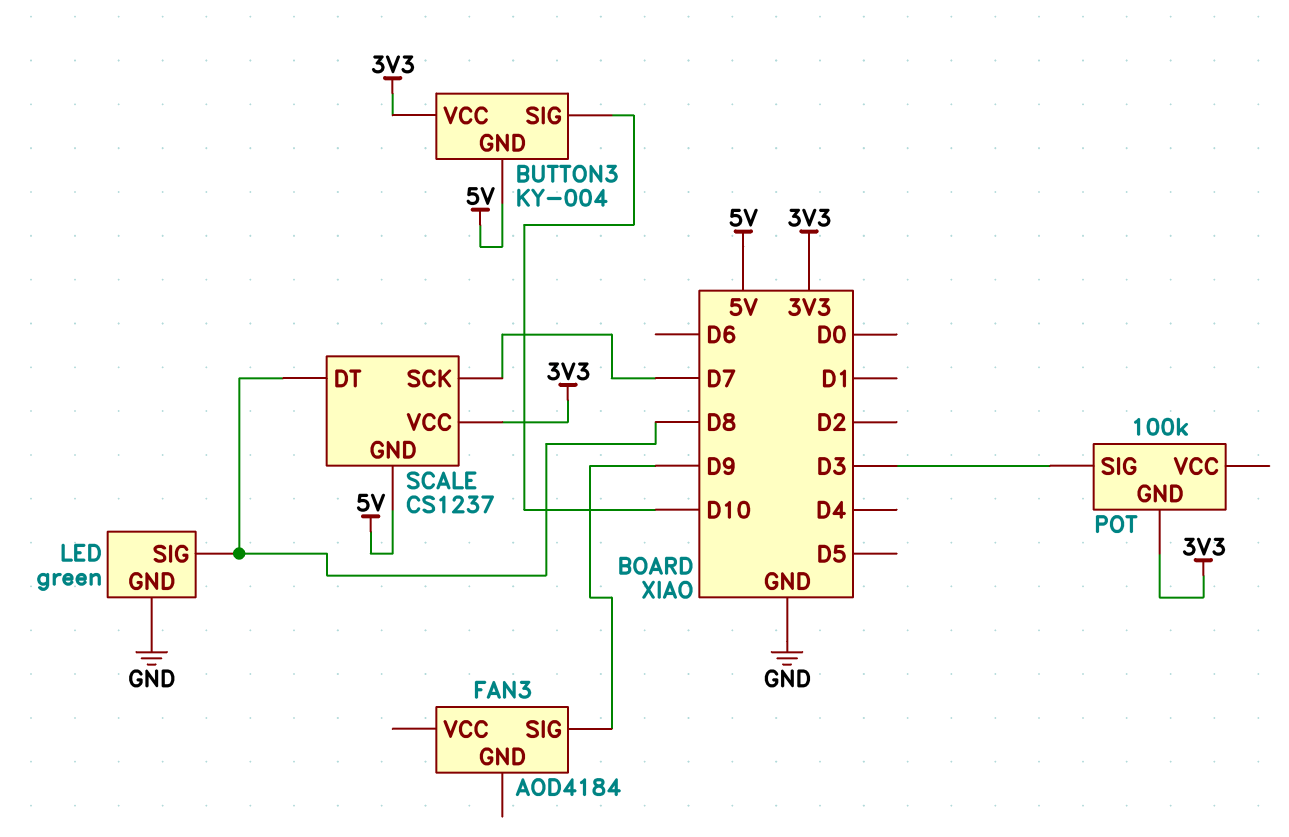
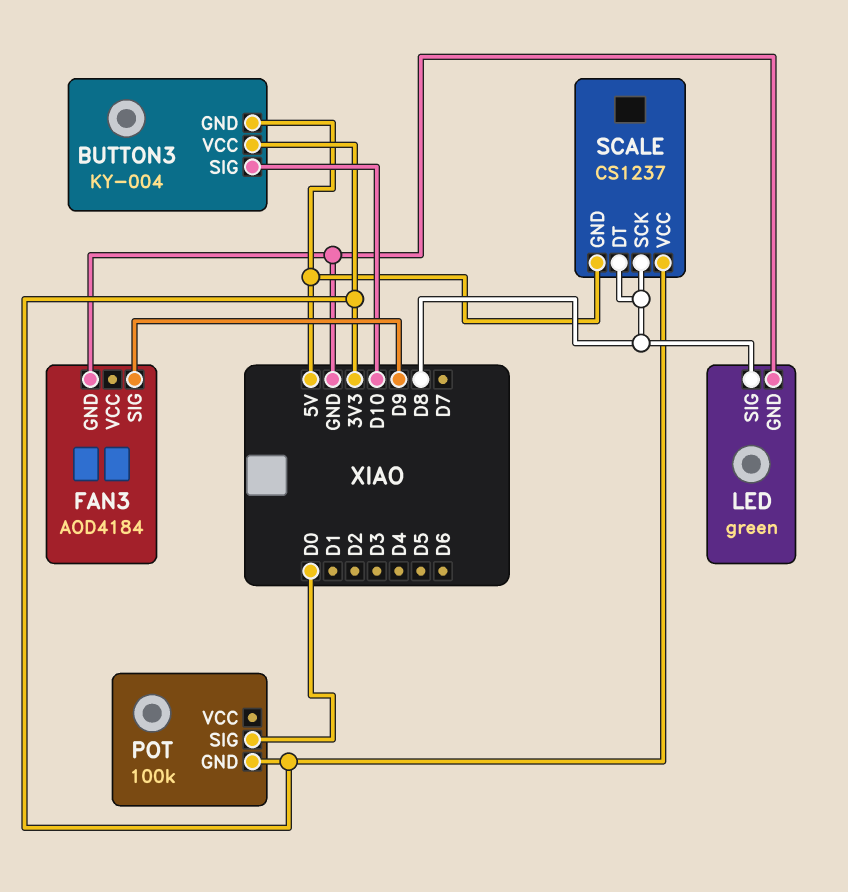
FAN3 pin GND: none -> GND
POT pin SIG: D3 -> D0
SCALE pin SCK: D7 -> D8

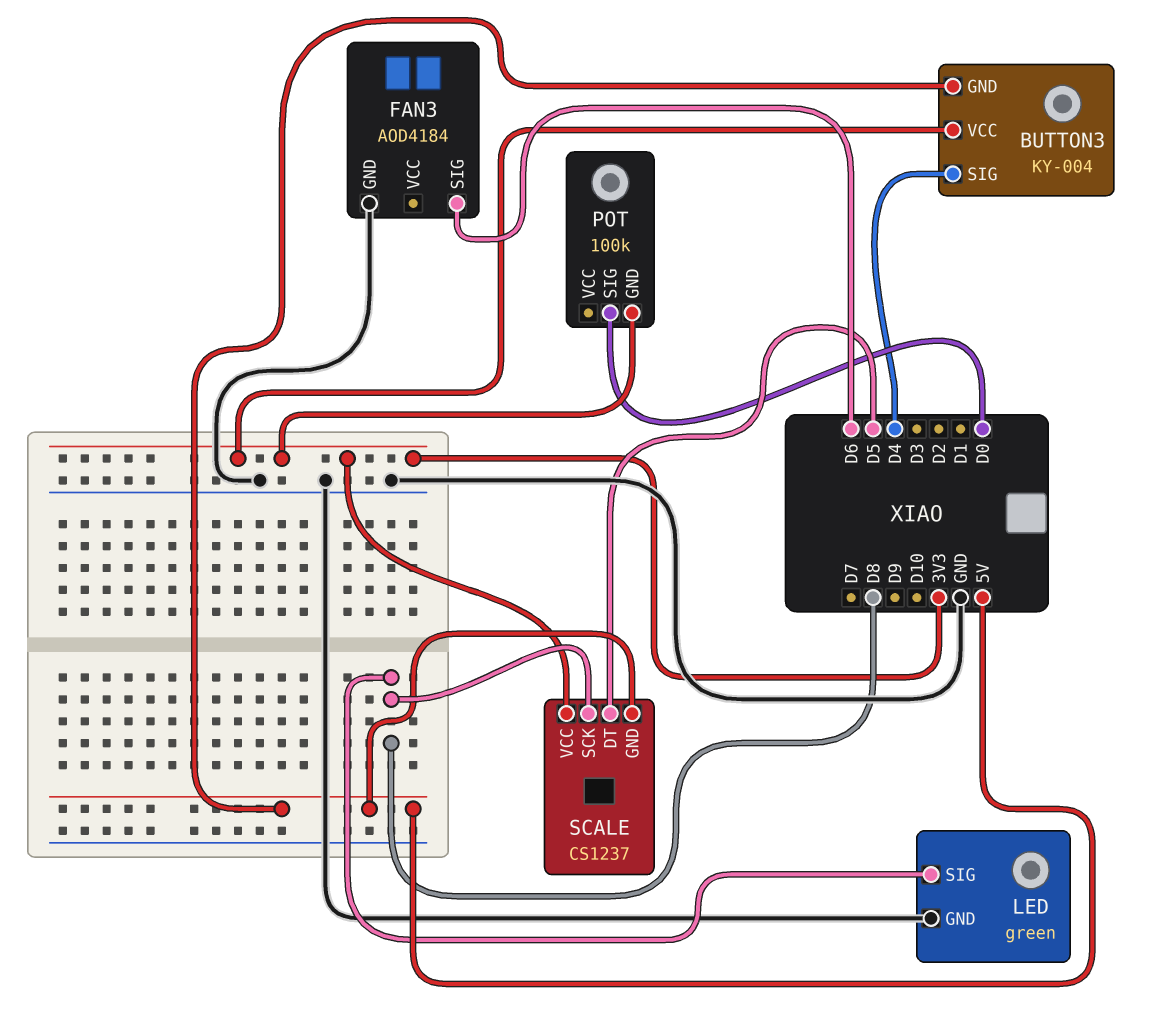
BUTTON3 pin SIG: D10 -> D4
FAN3 pin SIG: D9 -> D6
SCALE pin DT: D8 -> D5

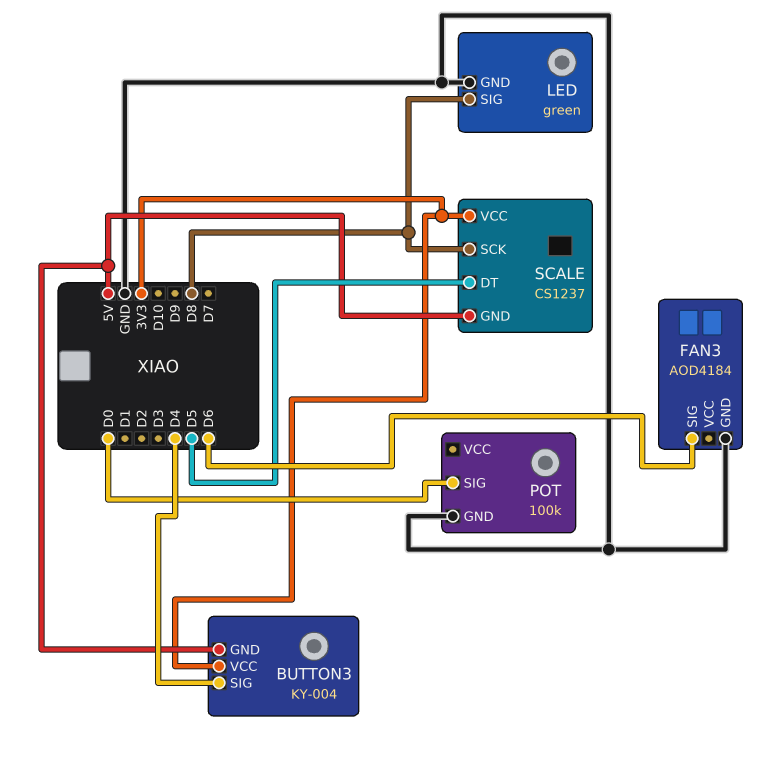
POT pin GND: 3V3 -> GND

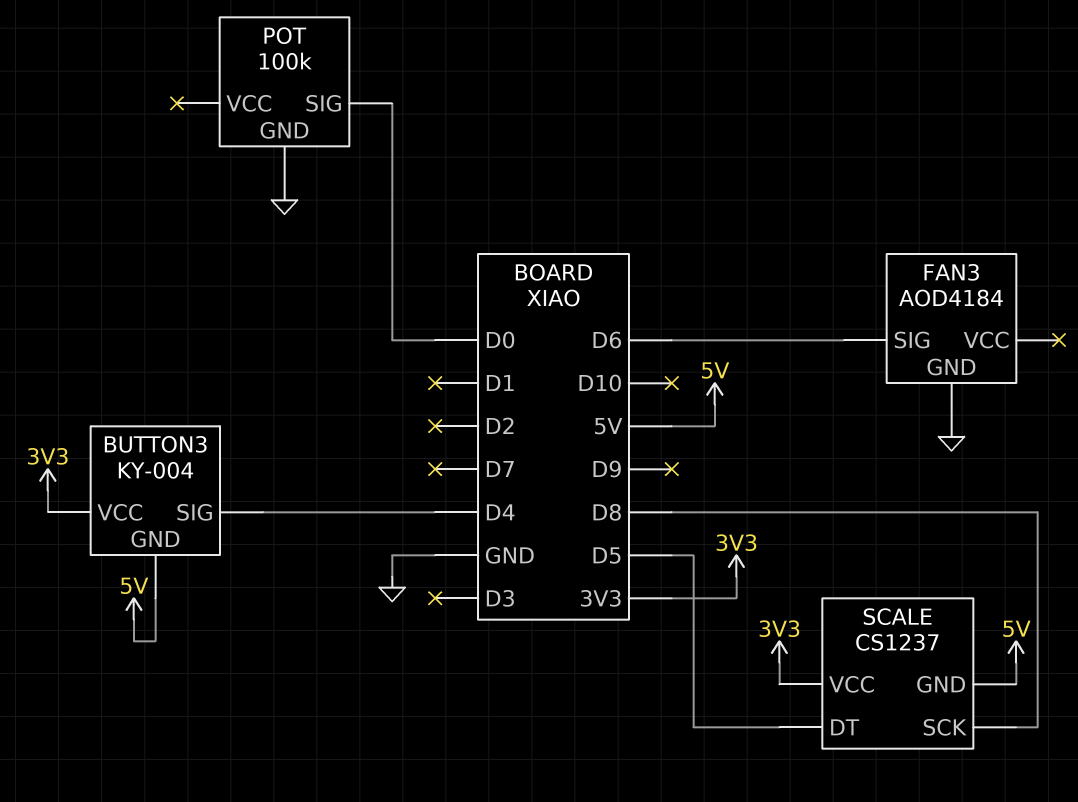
LED: green -> none
LED pin GND: GND -> none
LED pin SIG: D8 -> none

